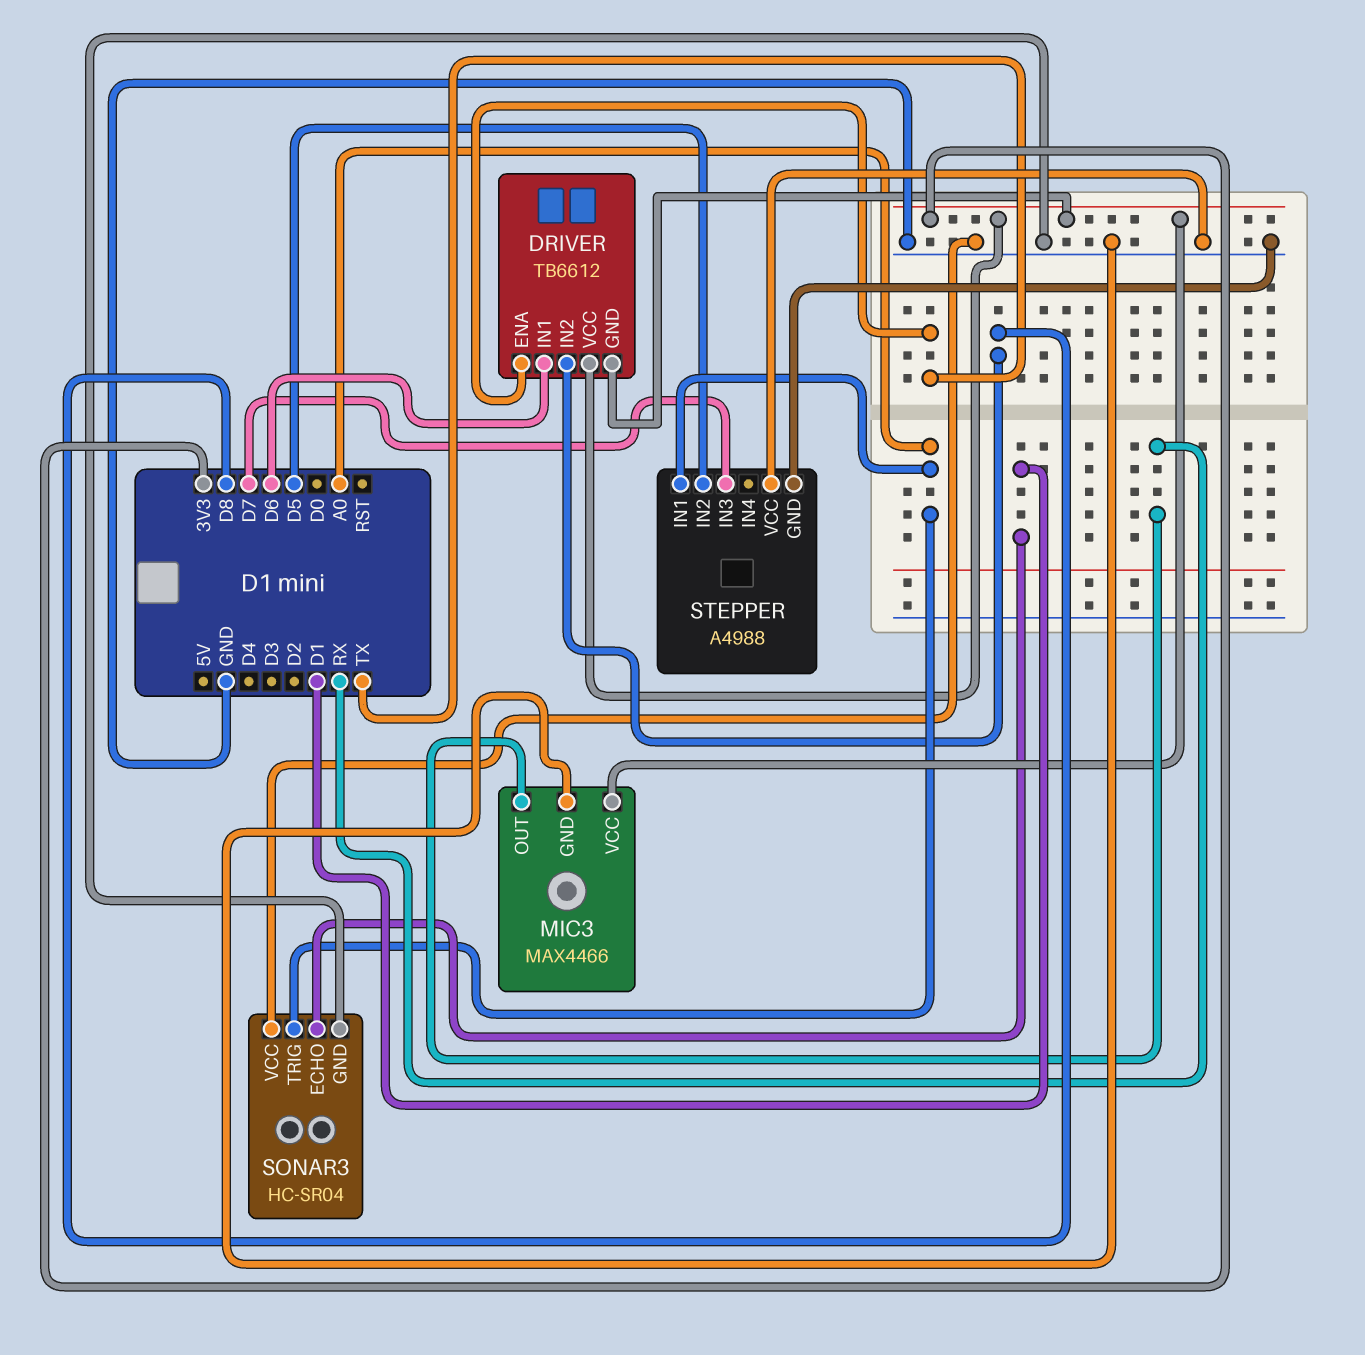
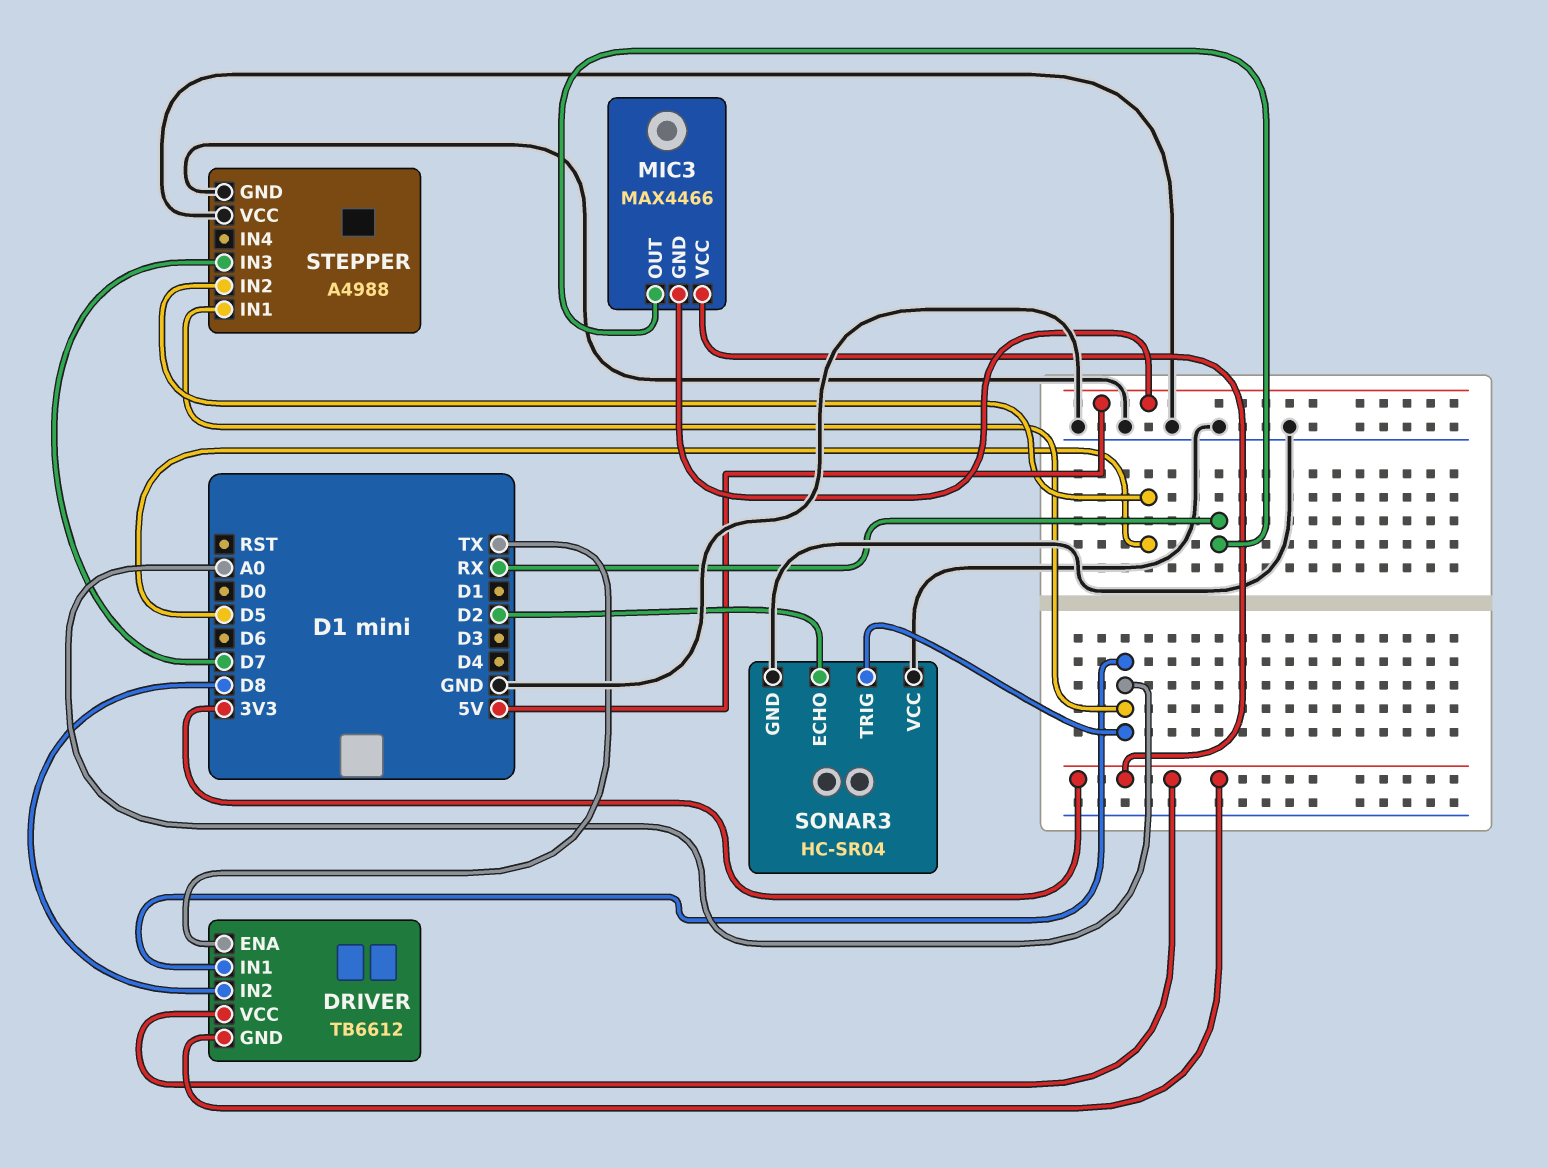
DRIVER pin IN1: D6 -> A0
MIC3 pin GND: GND -> 5V
SONAR3 pin ECHO: D1 -> D2

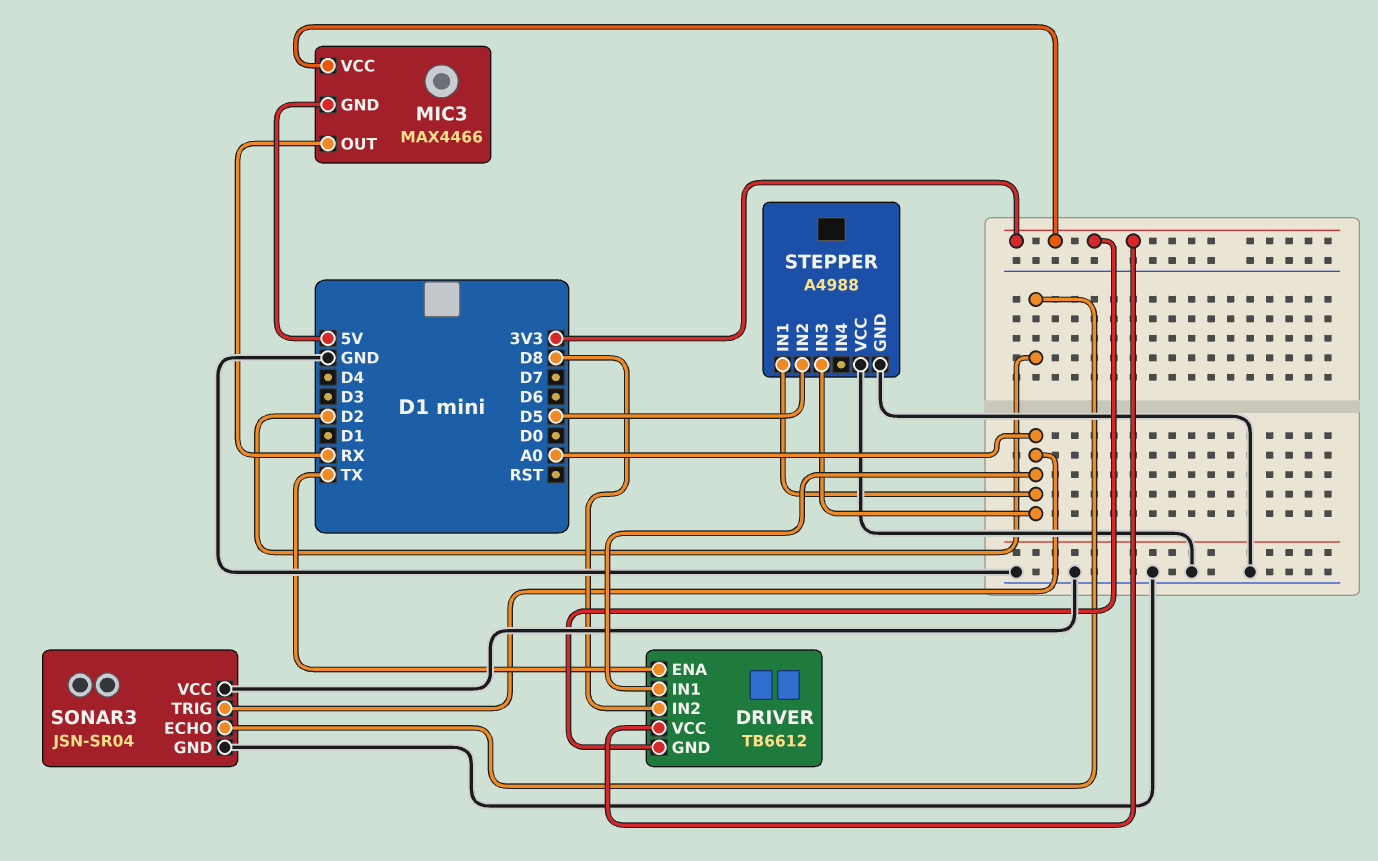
SONAR3: HC-SR04 -> JSN-SR04
STEPPER pin IN3: D7 -> A0

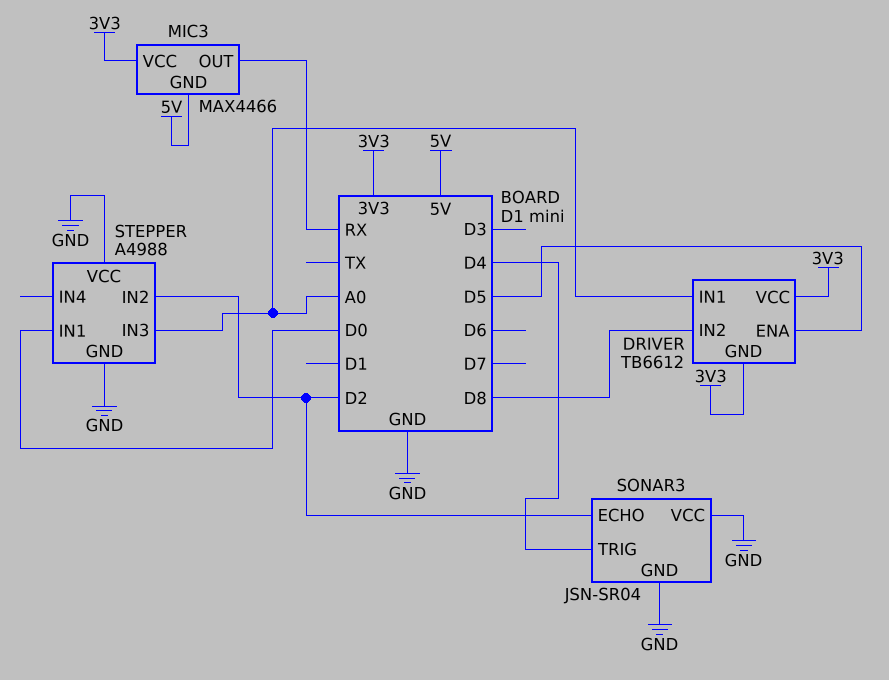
DRIVER pin ENA: TX -> D5
SONAR3 pin TRIG: A0 -> D4
STEPPER pin IN1: A0 -> D0
STEPPER pin IN2: D5 -> D2

